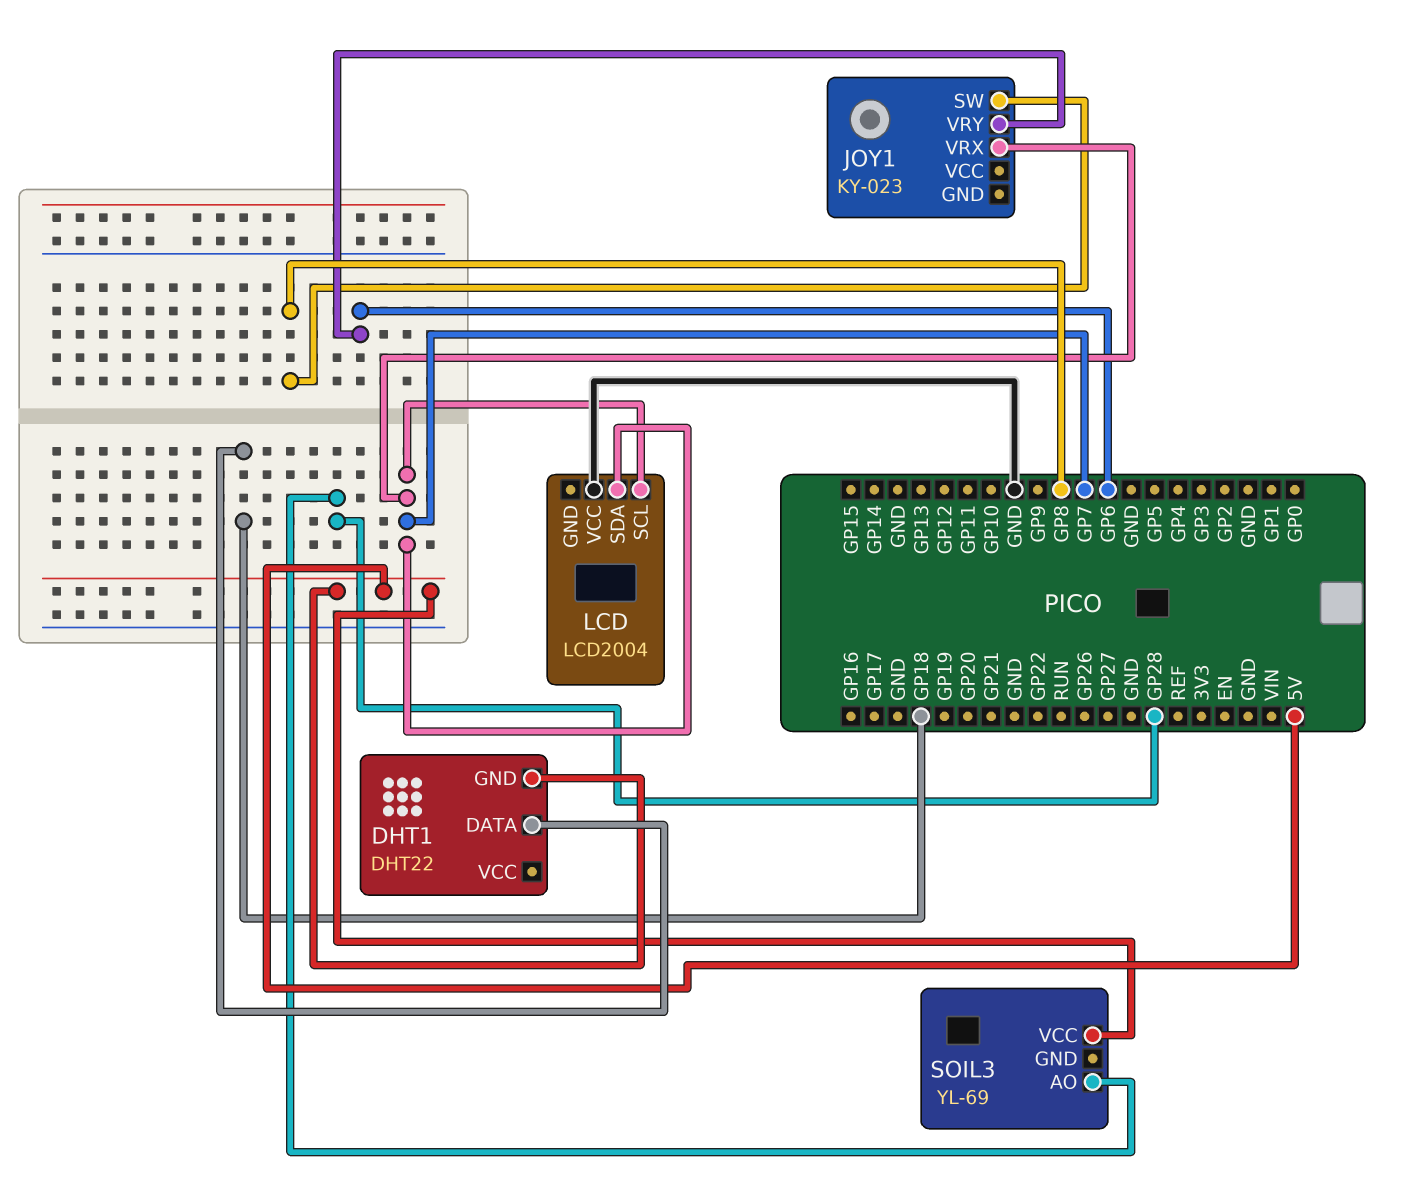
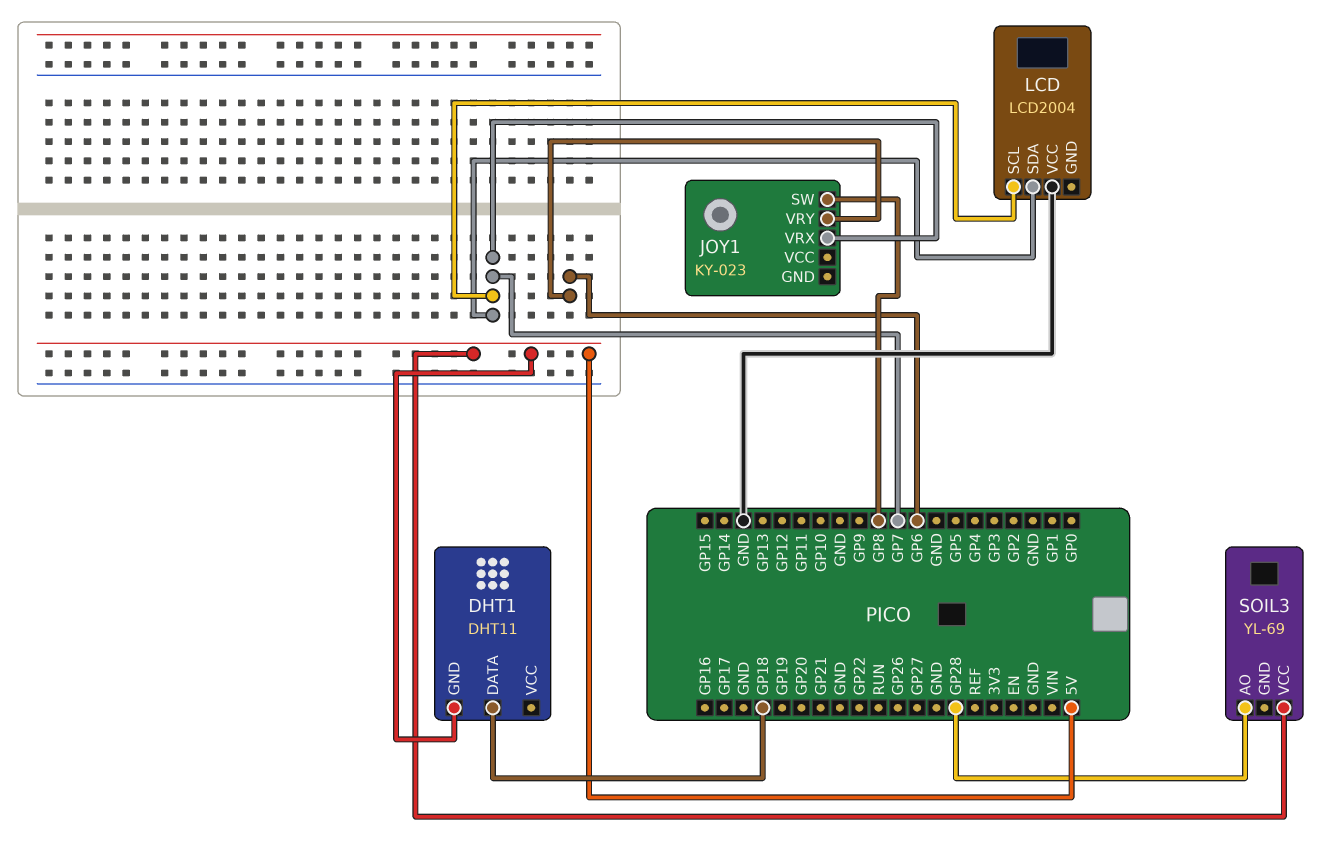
DHT1: DHT22 -> DHT11

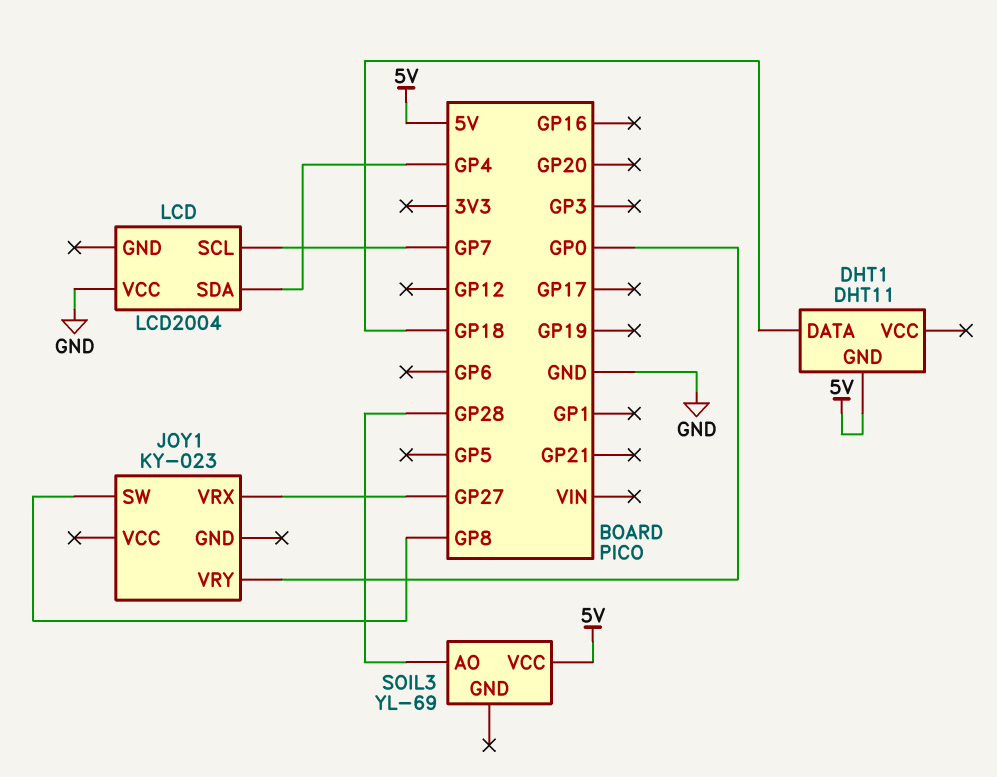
JOY1 pin VRX: GP7 -> GP27
JOY1 pin VRY: GP6 -> GP0
LCD pin SDA: GP7 -> GP4

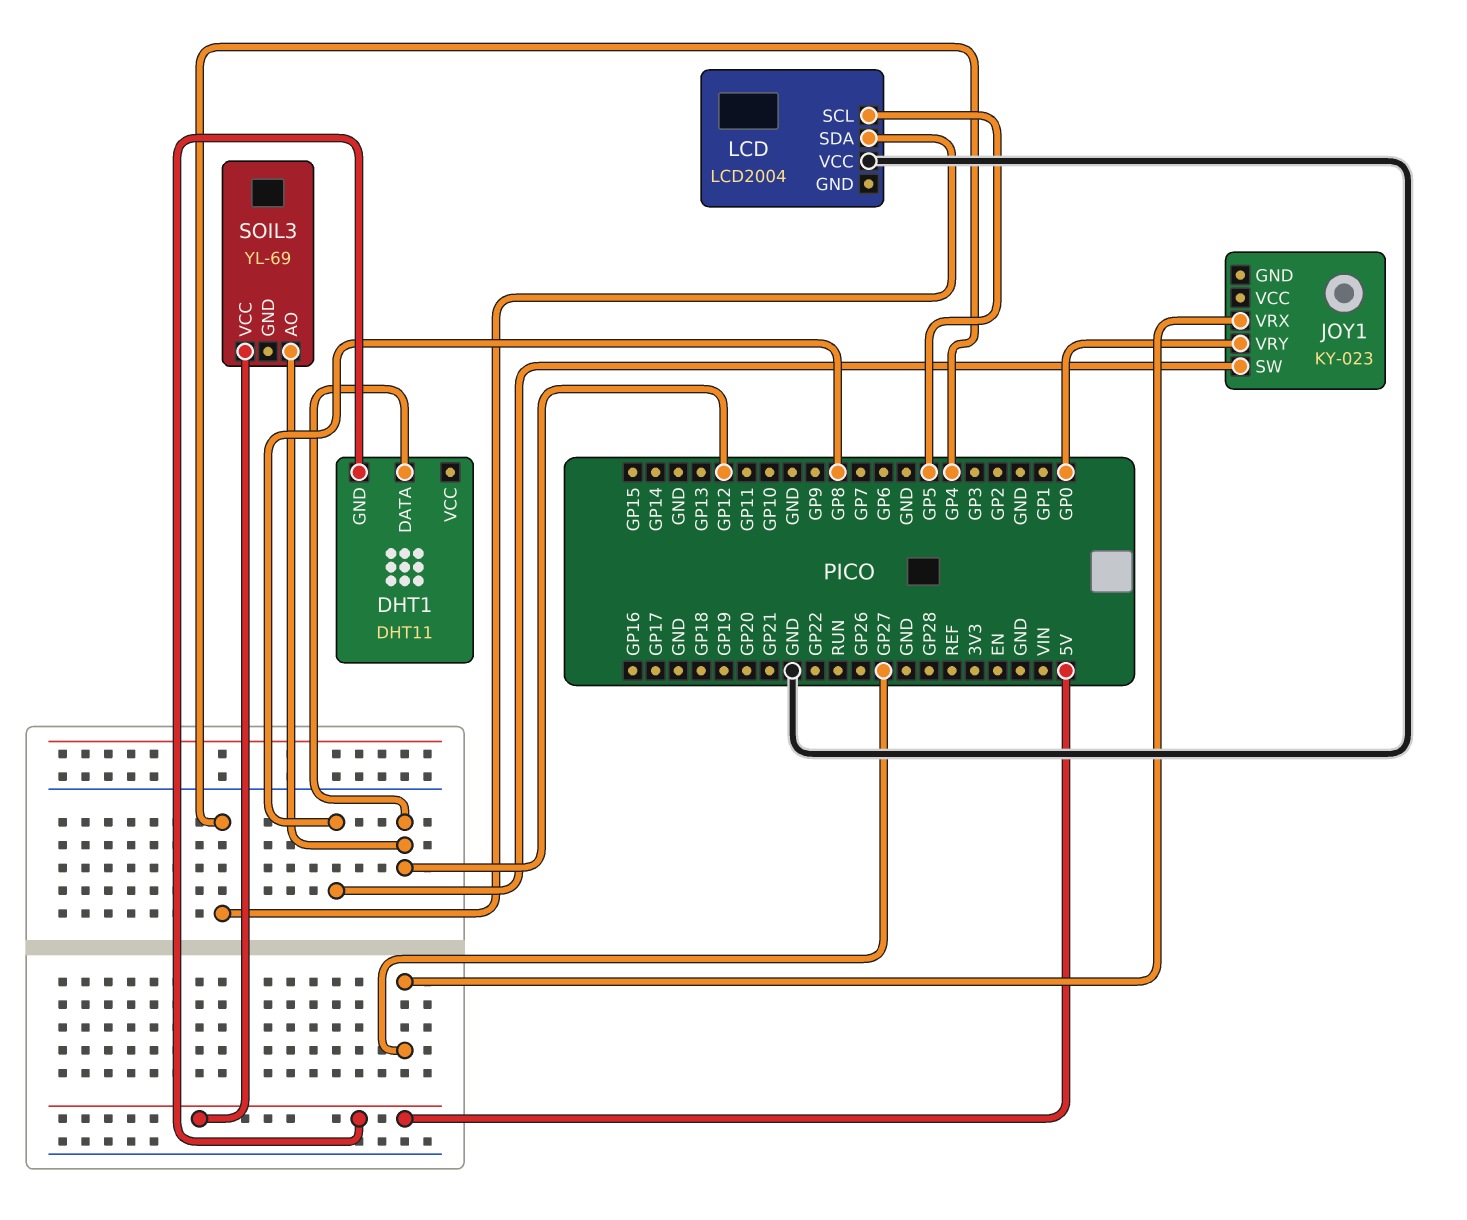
DHT1 pin DATA: GP18 -> GP12
LCD pin SCL: GP7 -> GP5
SOIL3 pin AO: GP28 -> GP12

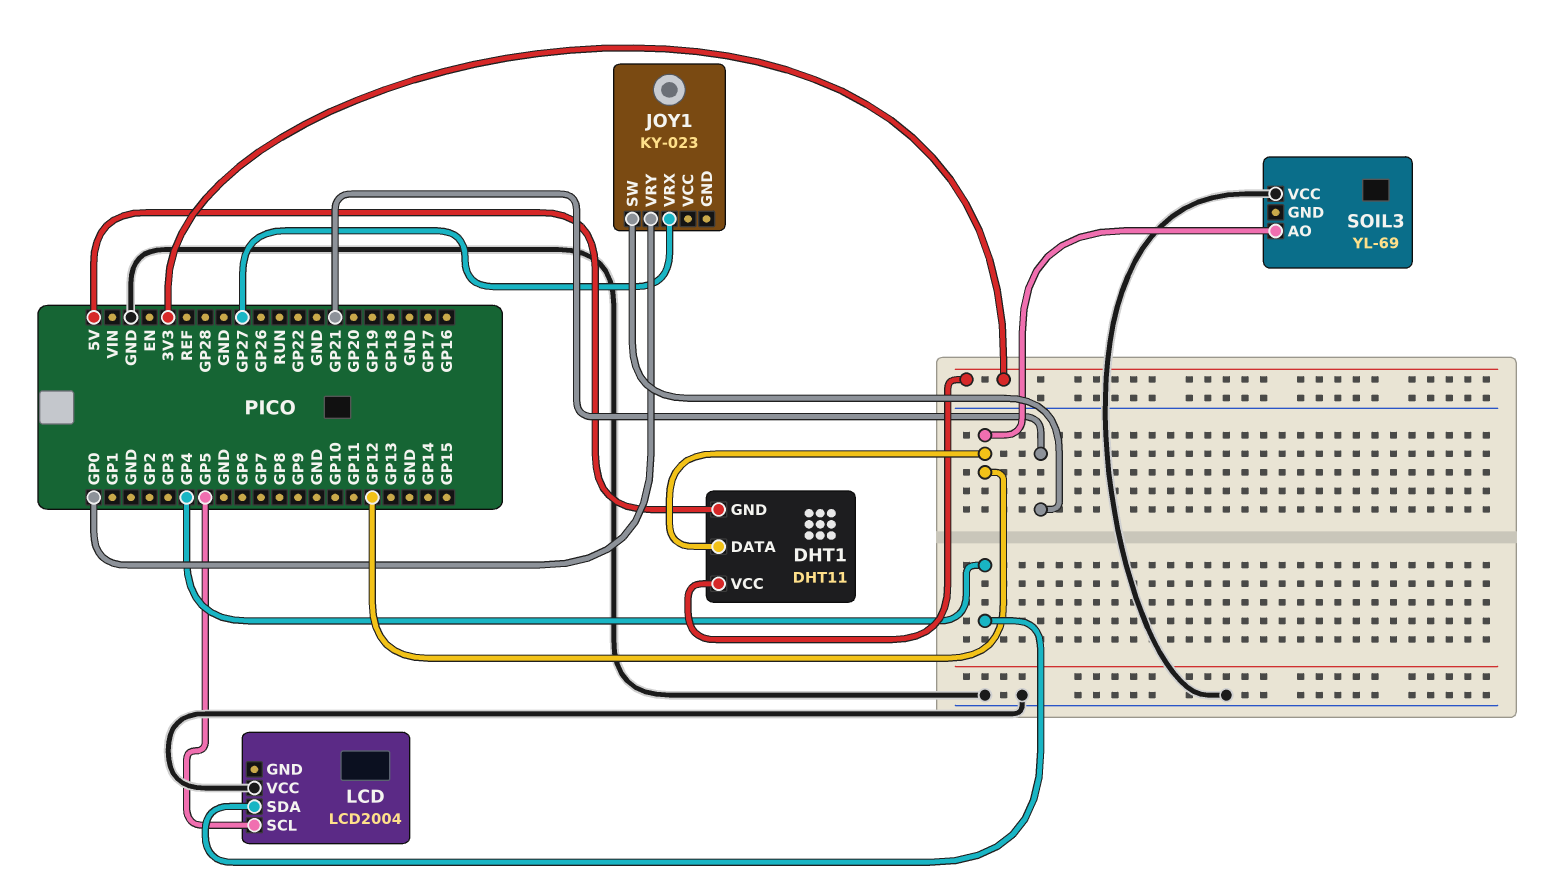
DHT1 pin VCC: none -> 3V3
JOY1 pin SW: GP8 -> GP21
SOIL3 pin VCC: 5V -> GND

